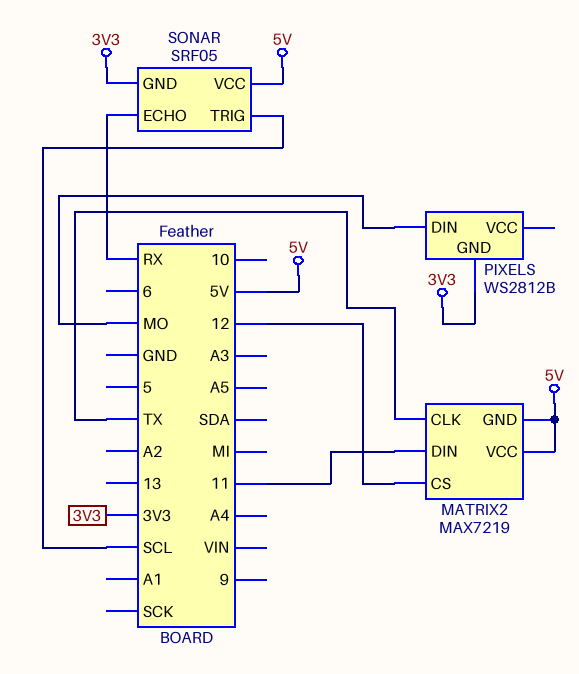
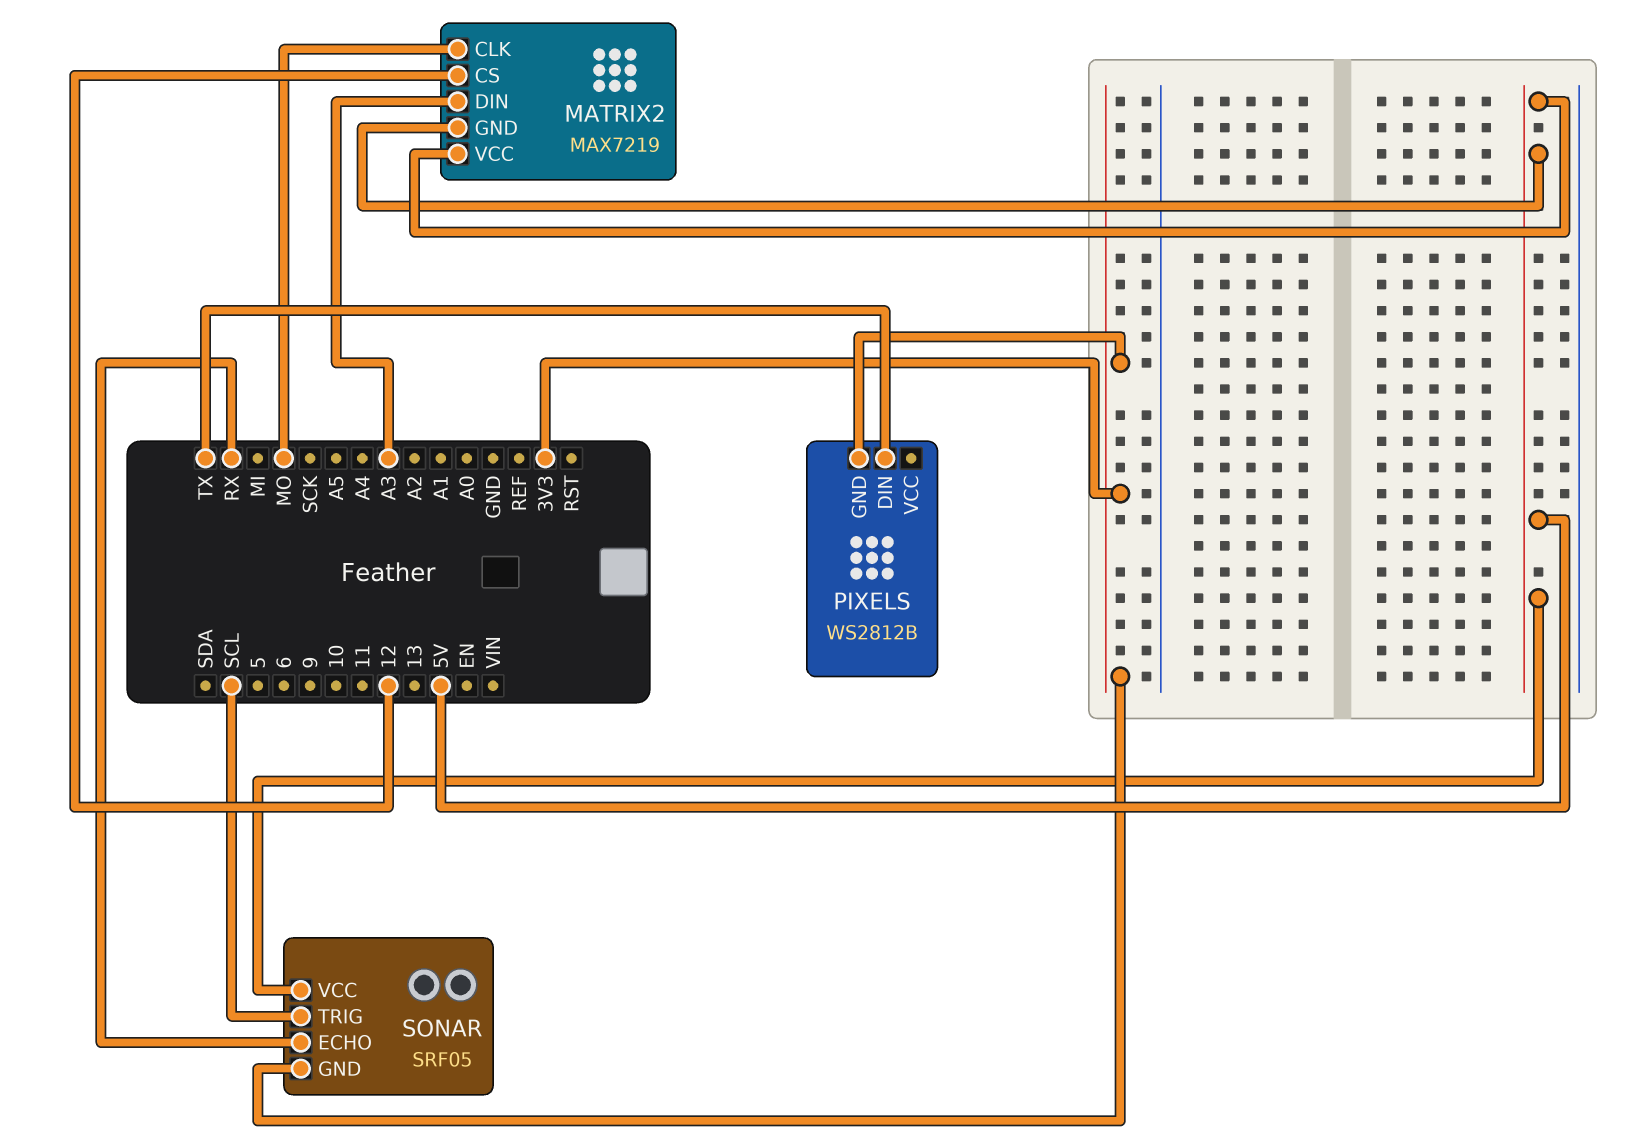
MATRIX2 pin CLK: TX -> MO
MATRIX2 pin DIN: 11 -> A3
PIXELS pin DIN: MO -> TX

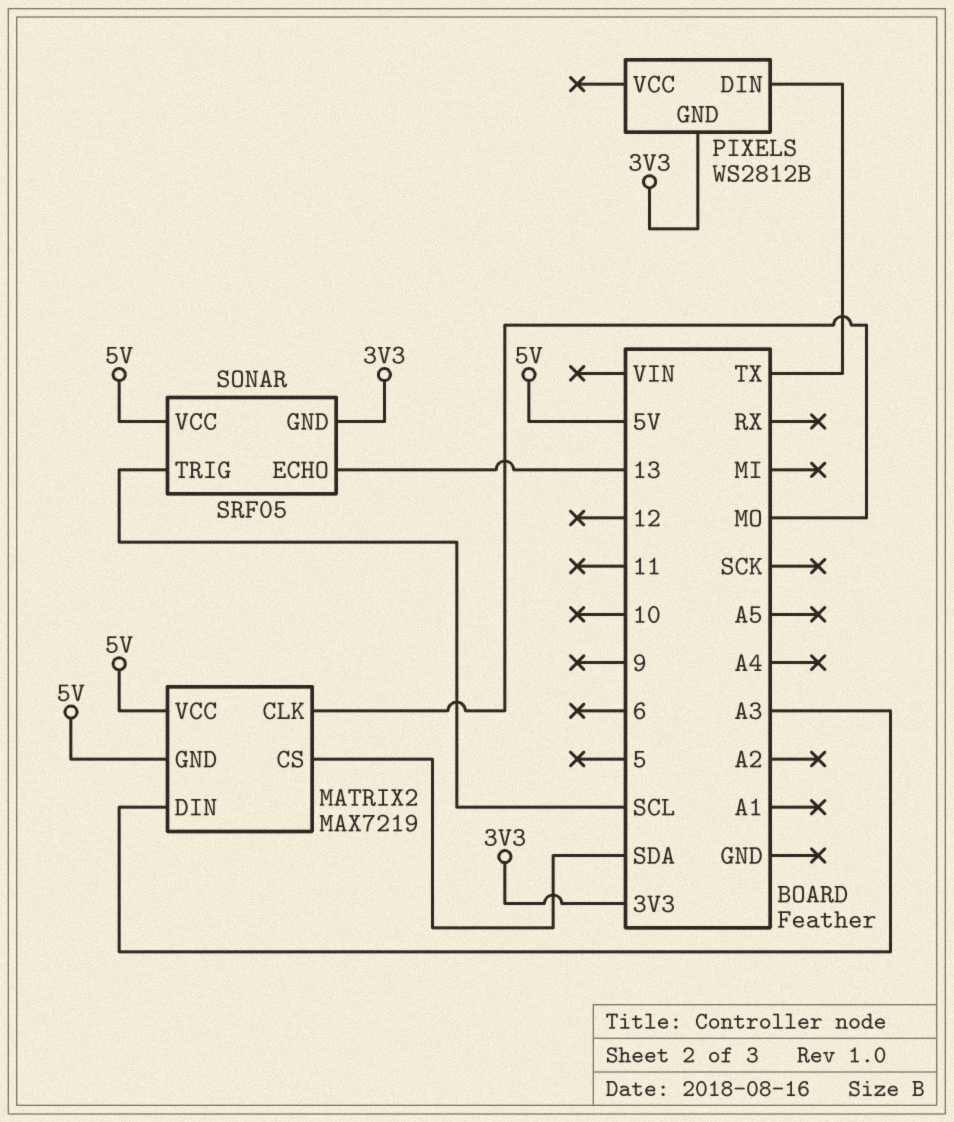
MATRIX2 pin CS: 12 -> SDA
SONAR pin ECHO: RX -> 13

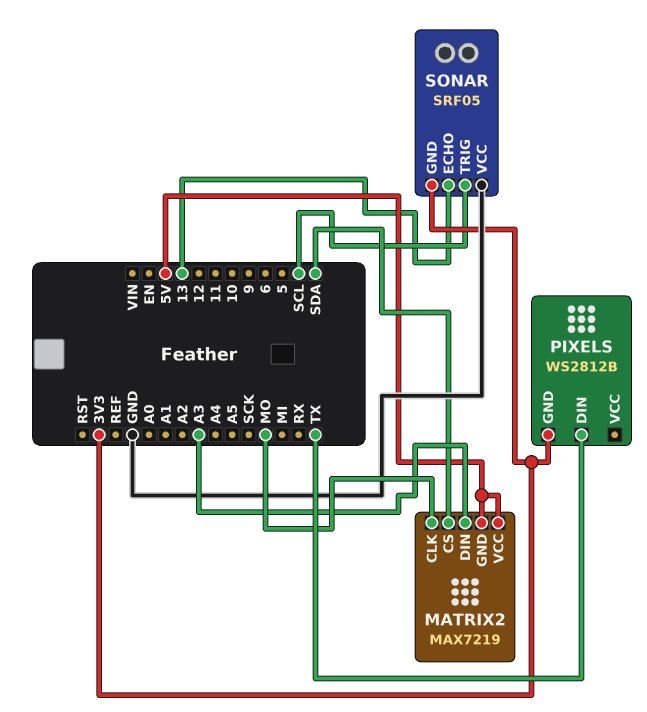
SONAR pin VCC: 5V -> GND

